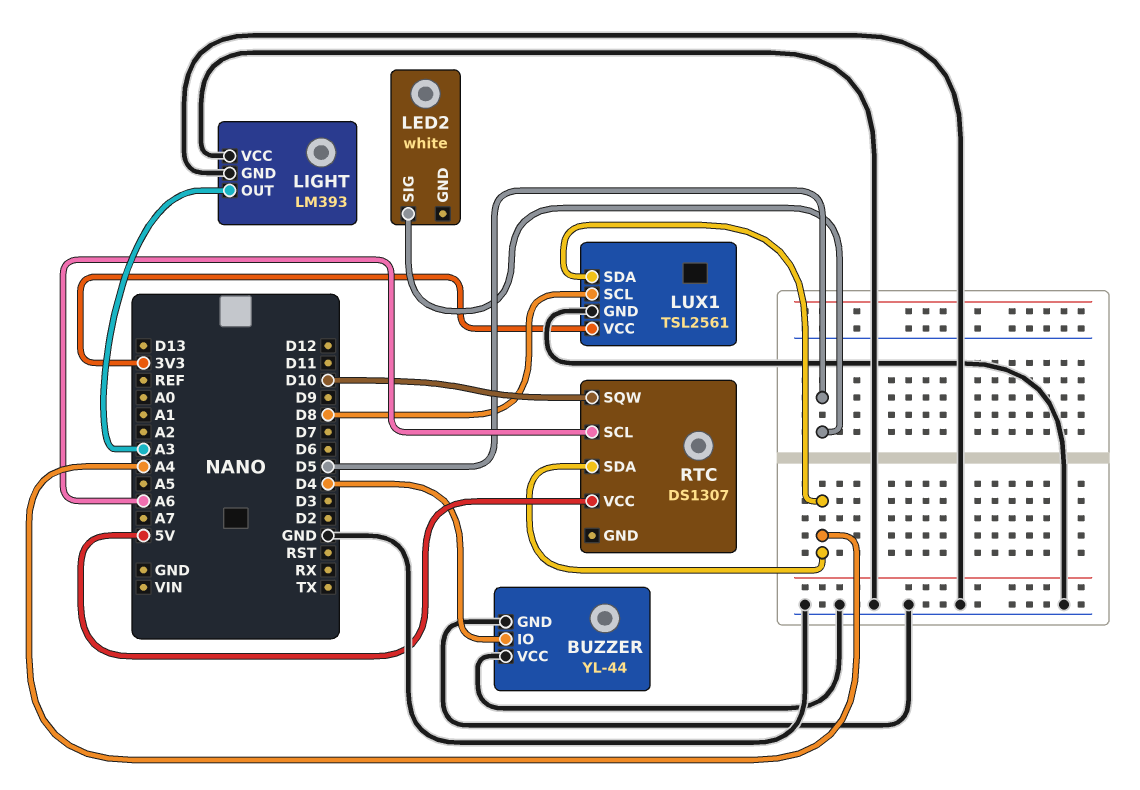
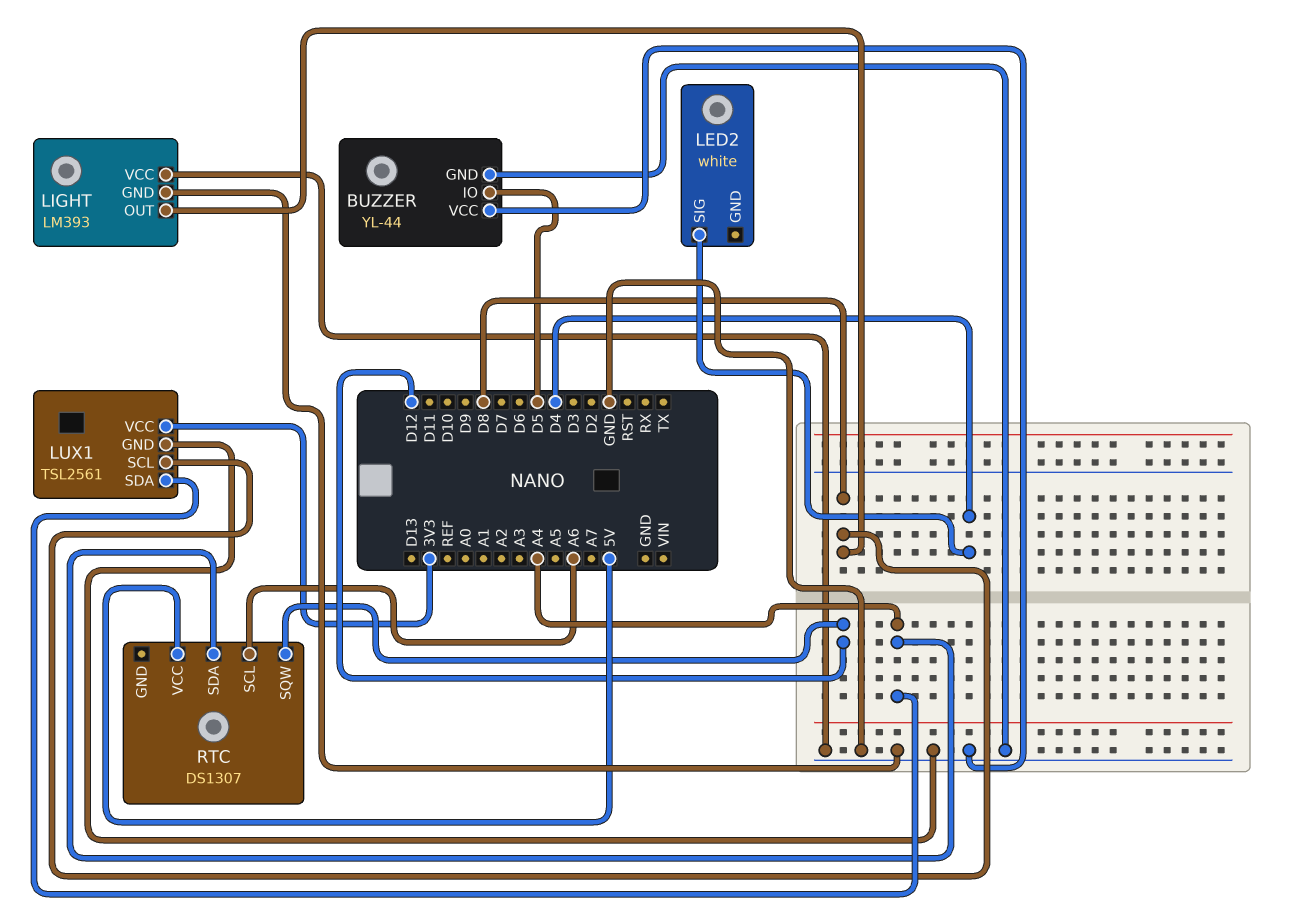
BUZZER pin IO: D4 -> D5
LED2 pin SIG: D5 -> D4
LIGHT pin OUT: A3 -> D8
RTC pin SQW: D10 -> D12

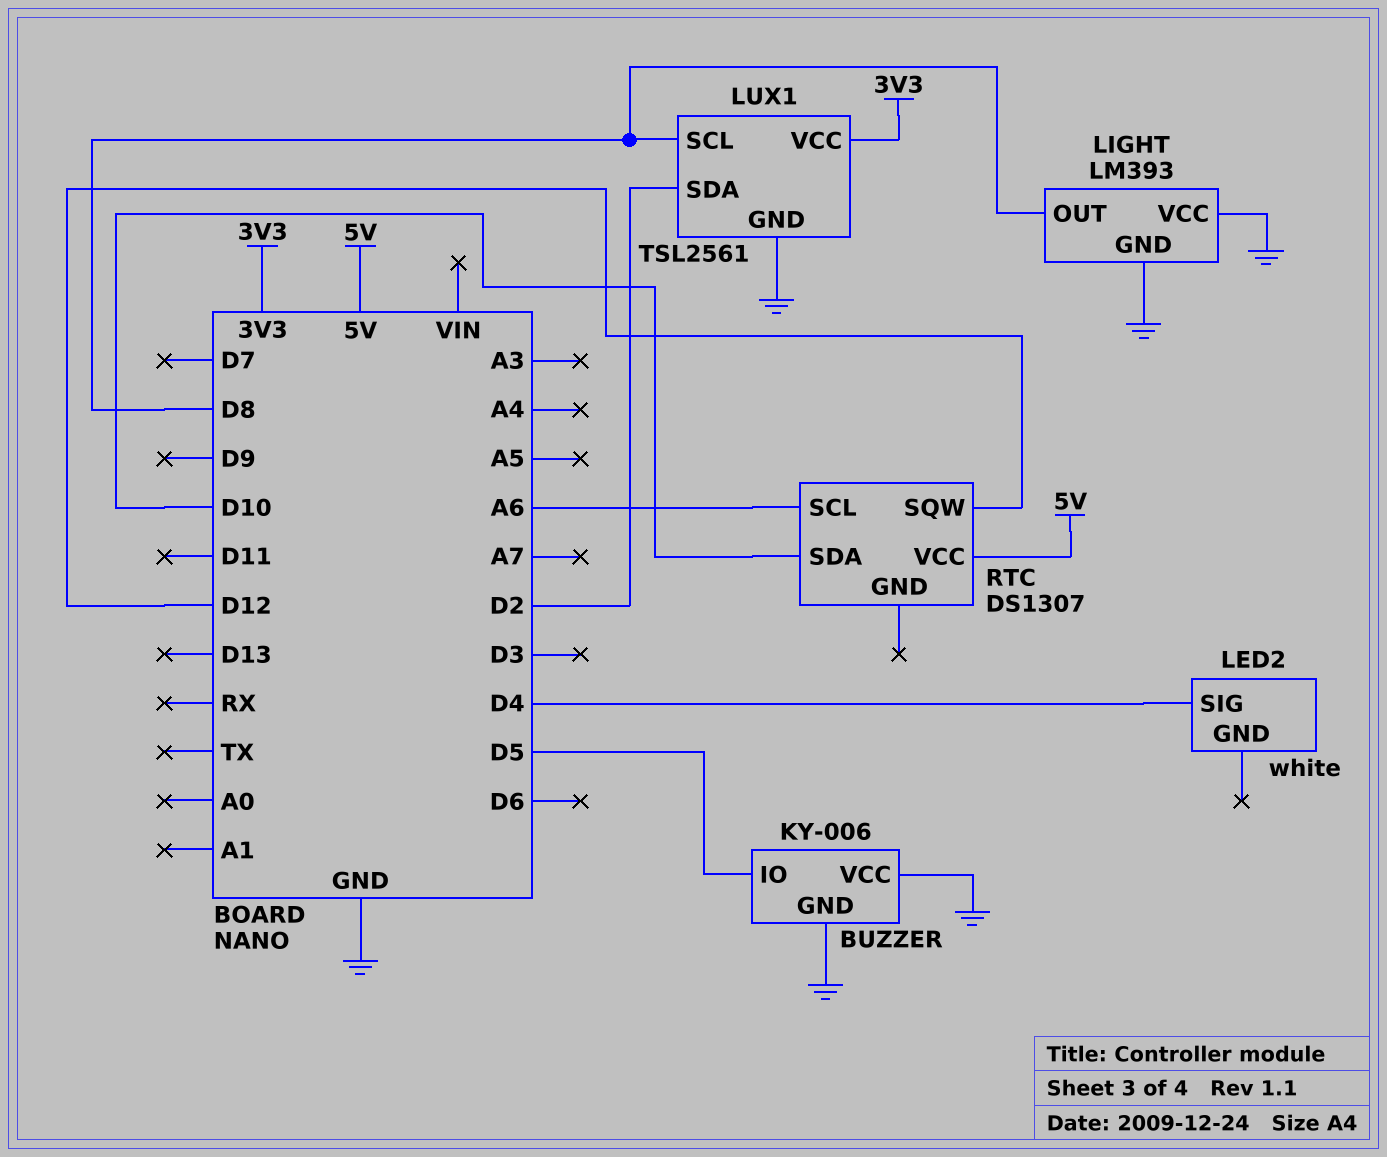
BUZZER: YL-44 -> KY-006
LUX1 pin SDA: A4 -> D2
RTC pin SDA: A4 -> D10

